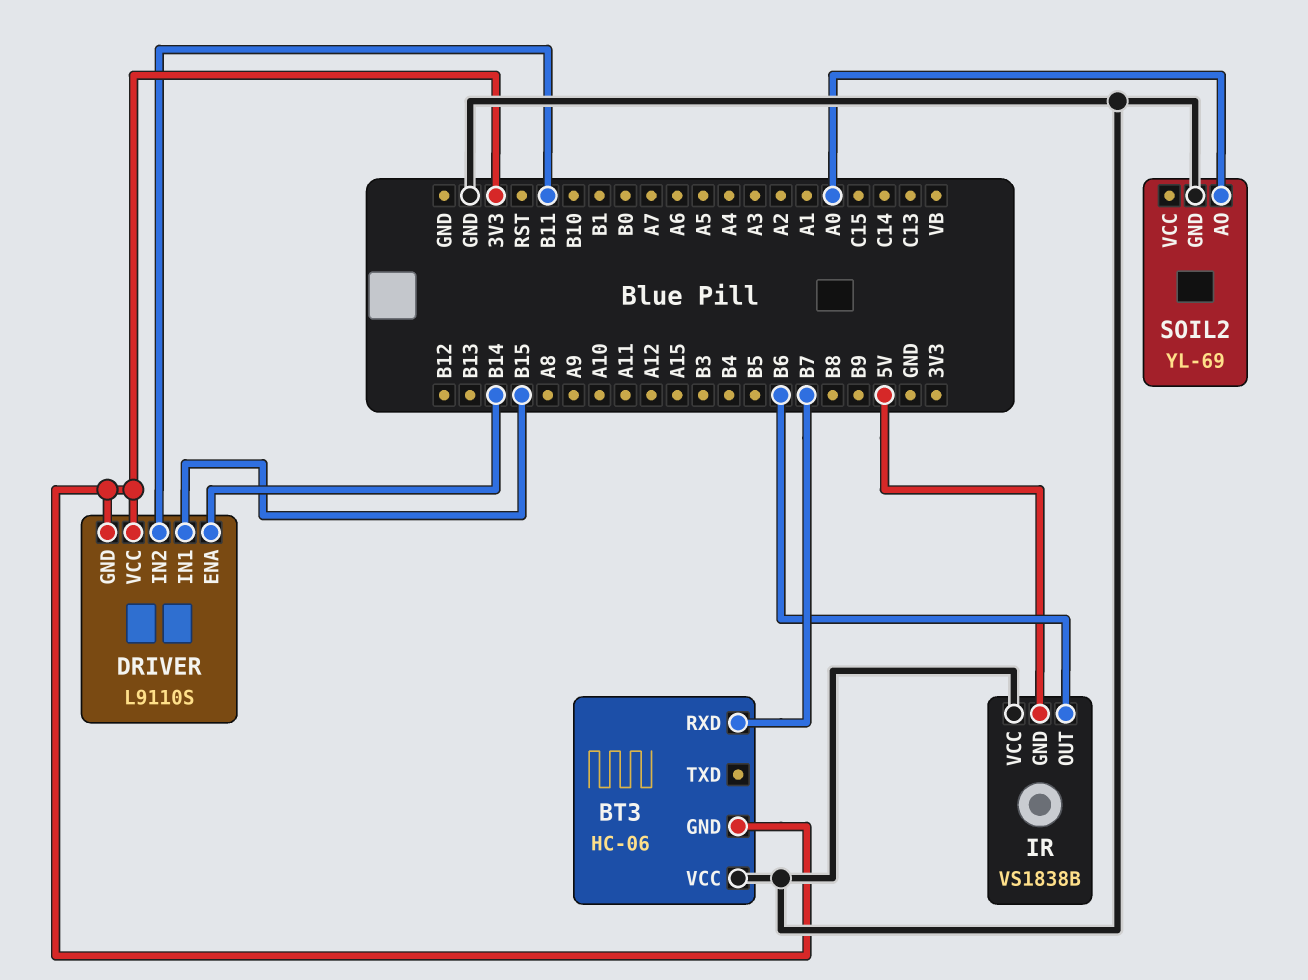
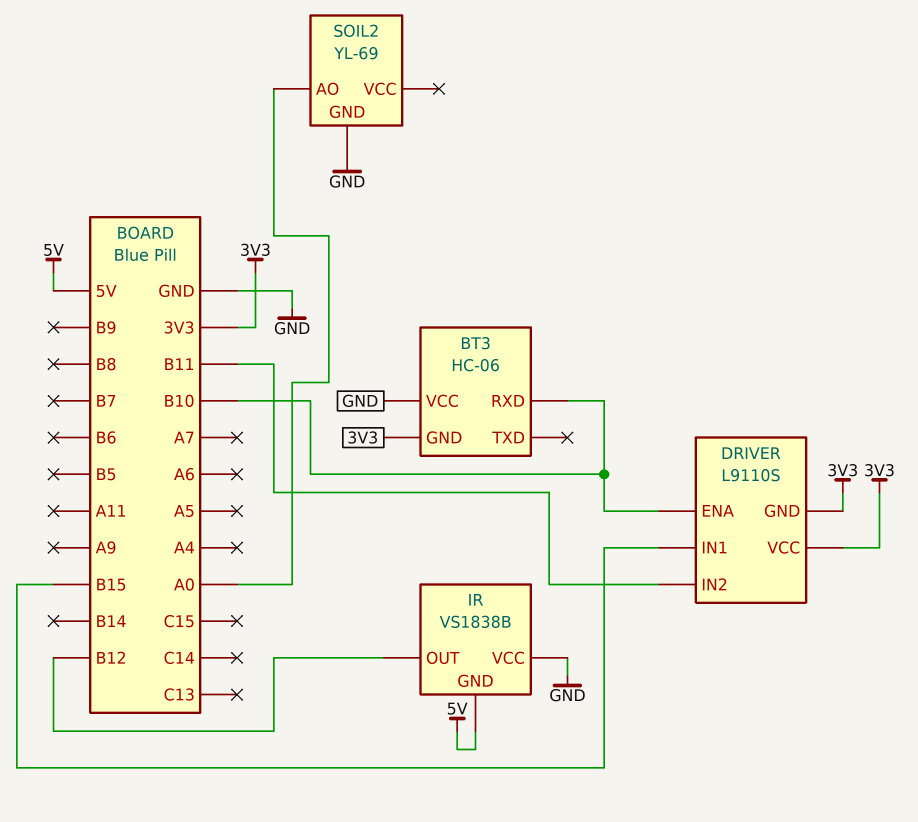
BT3 pin RXD: B7 -> B10
DRIVER pin ENA: B14 -> B10
IR pin OUT: B6 -> B12

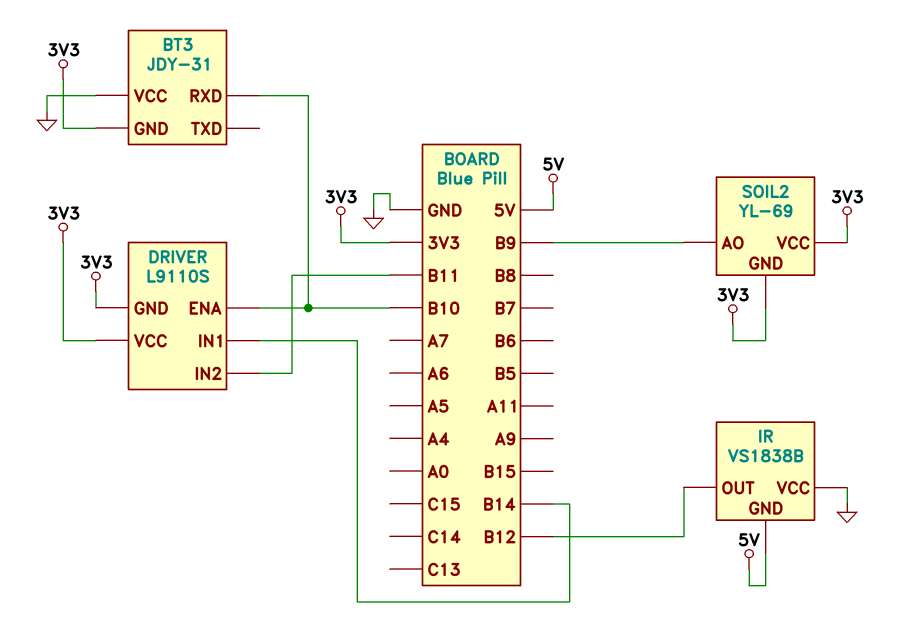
BT3: HC-06 -> JDY-31
DRIVER pin IN1: B15 -> B14
SOIL2 pin AO: A0 -> B9
SOIL2 pin GND: GND -> 3V3
SOIL2 pin VCC: none -> 3V3

